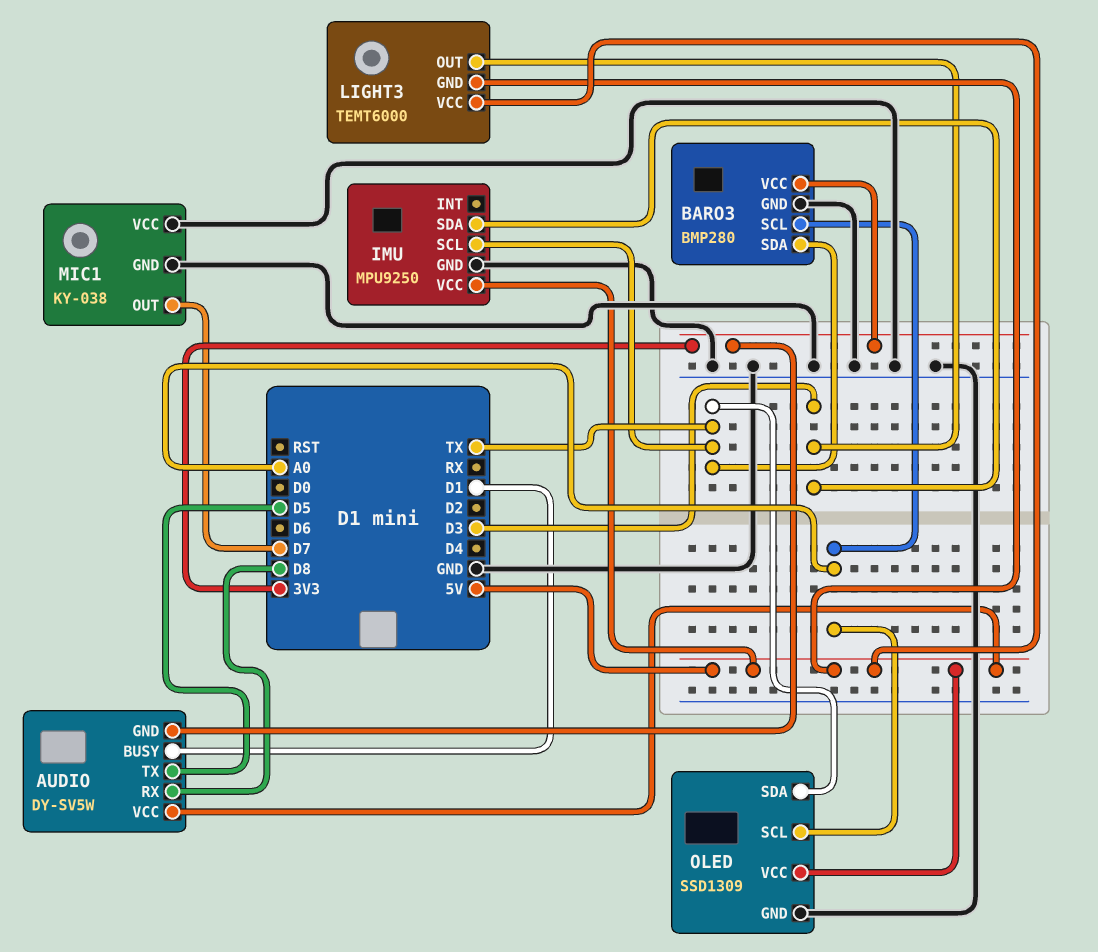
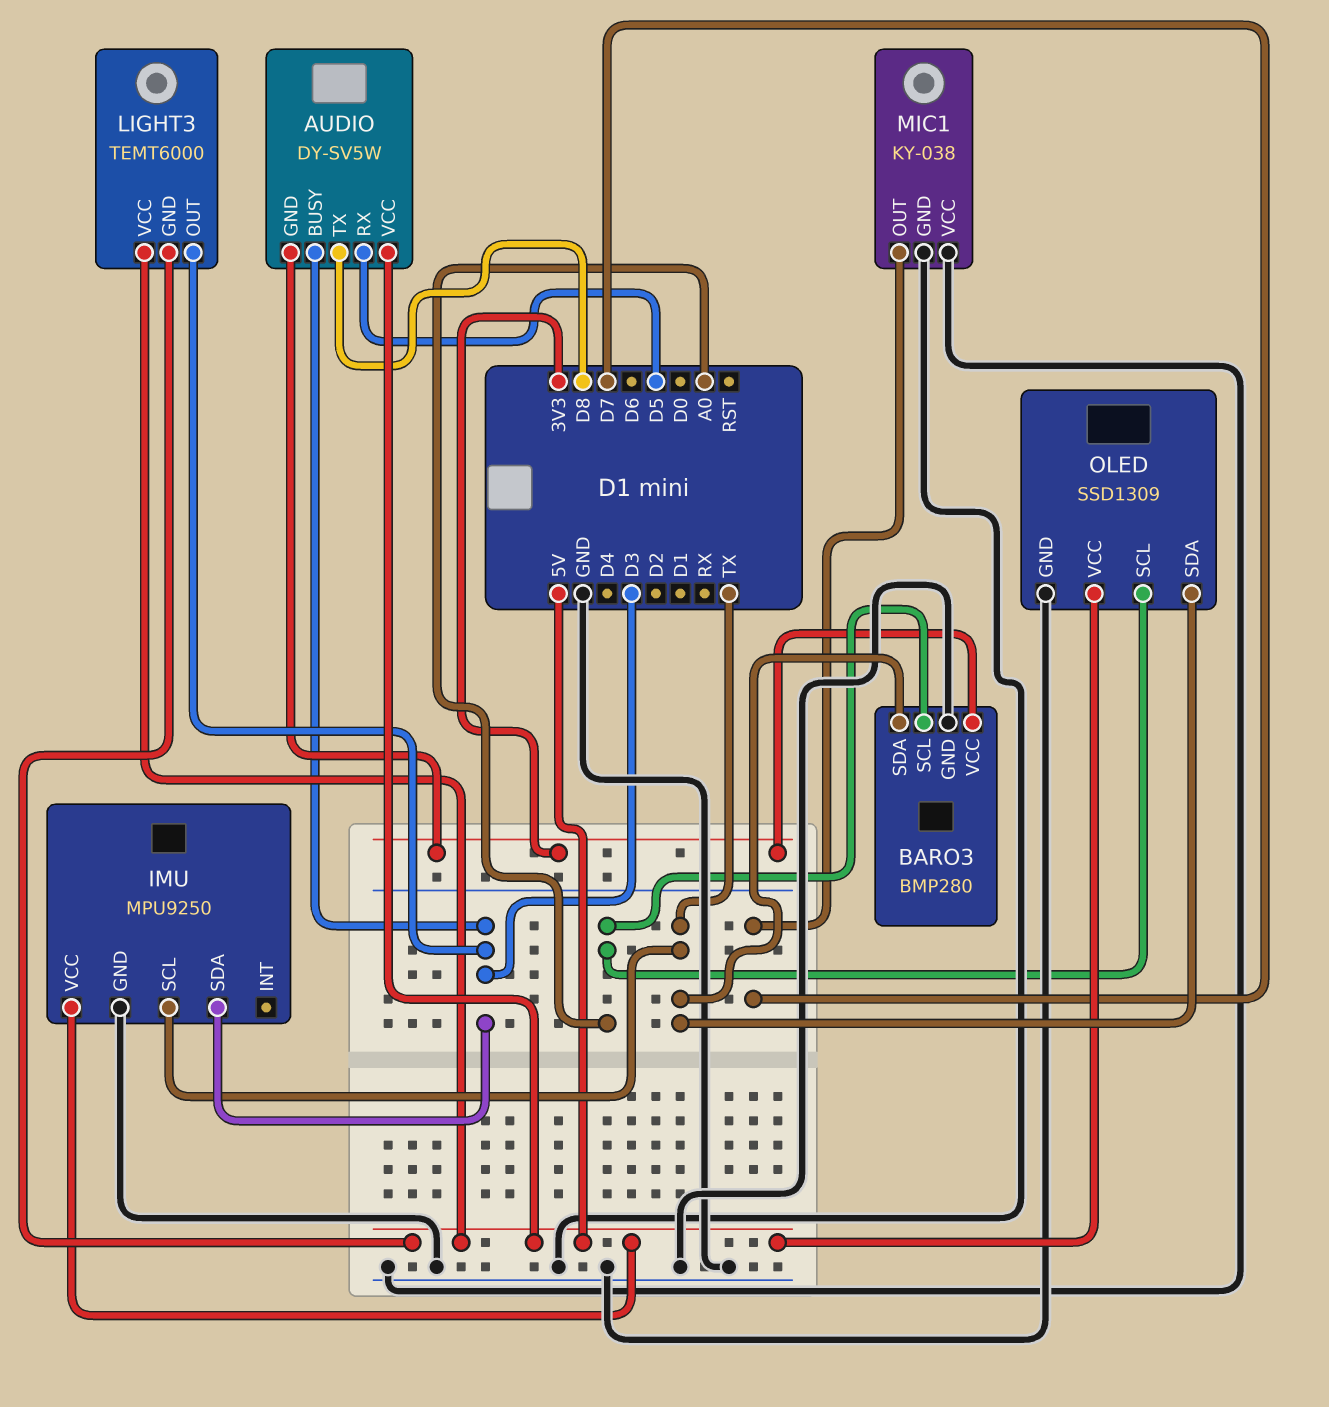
AUDIO pin BUSY: D1 -> D3
AUDIO pin RX: D8 -> D5
AUDIO pin TX: D5 -> D8

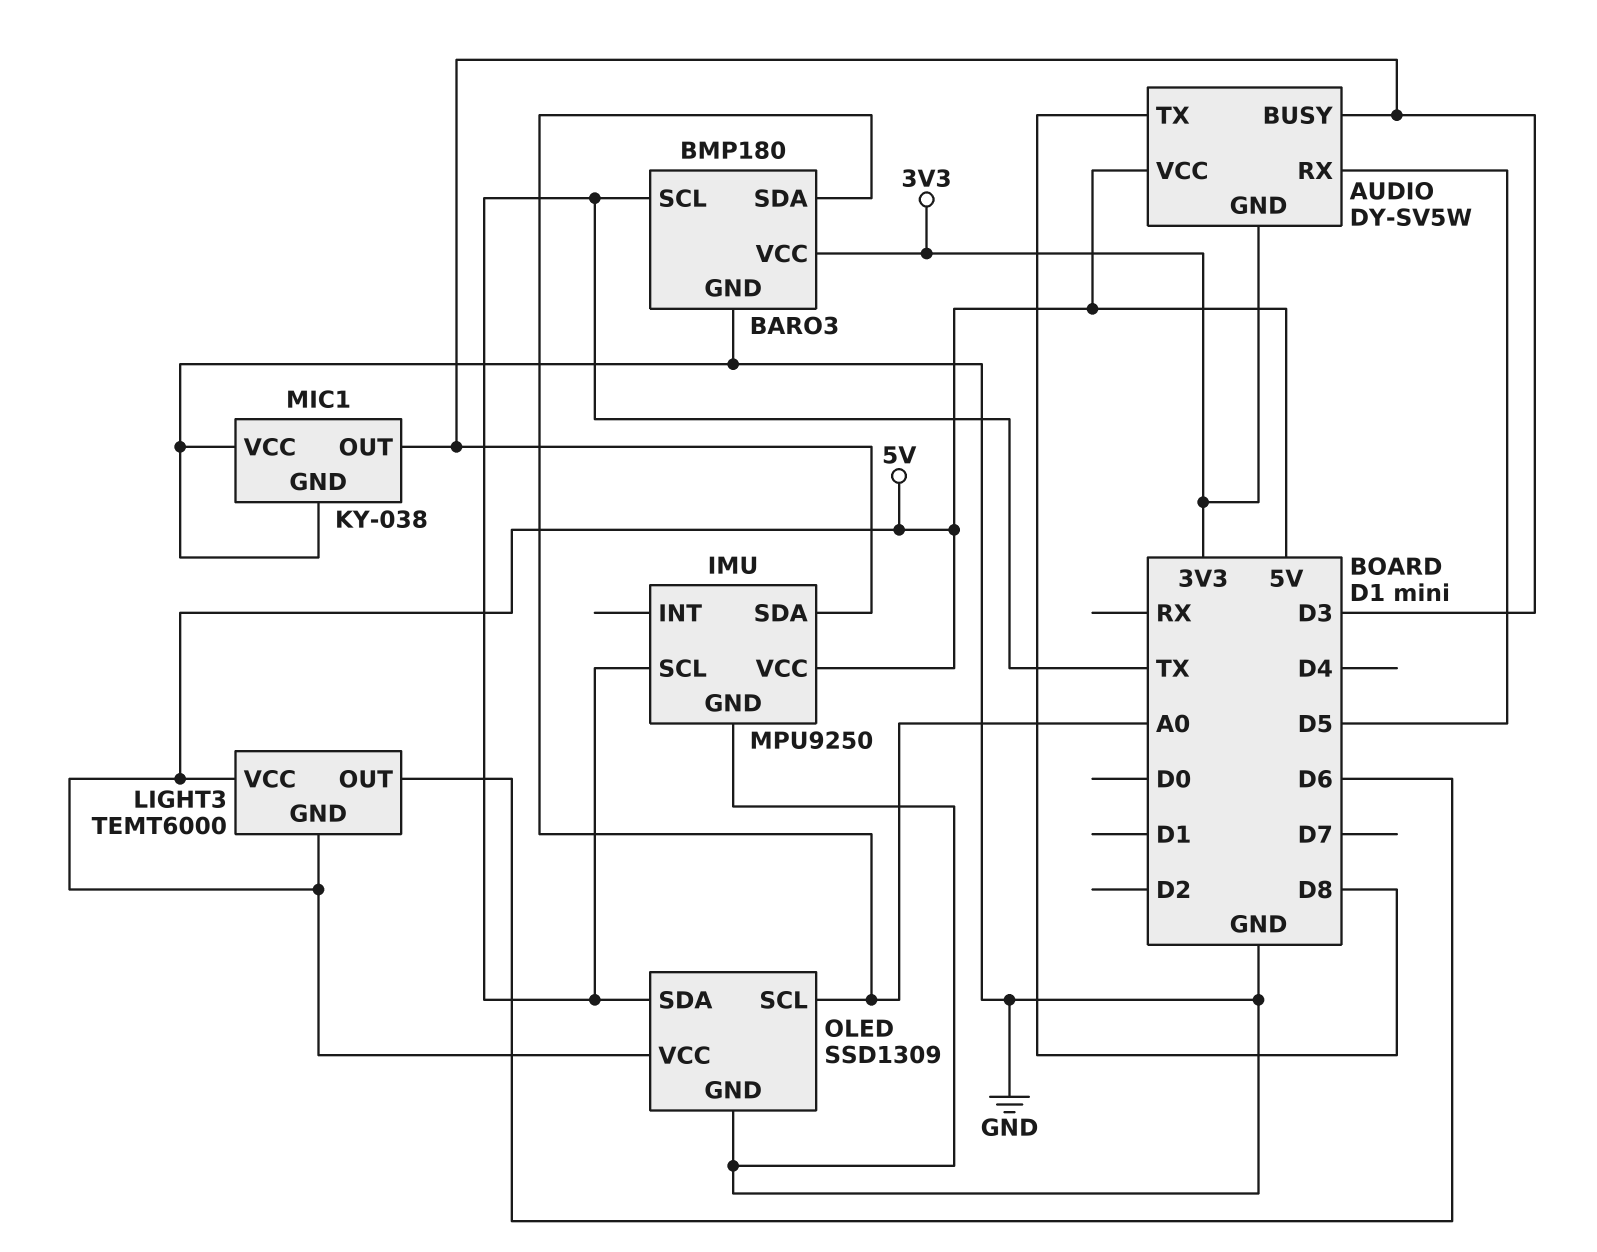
BARO3: BMP280 -> BMP180
BARO3 pin SCL: A0 -> TX
BARO3 pin SDA: TX -> A0
LIGHT3 pin OUT: D3 -> D6
MIC1 pin OUT: D7 -> D3

